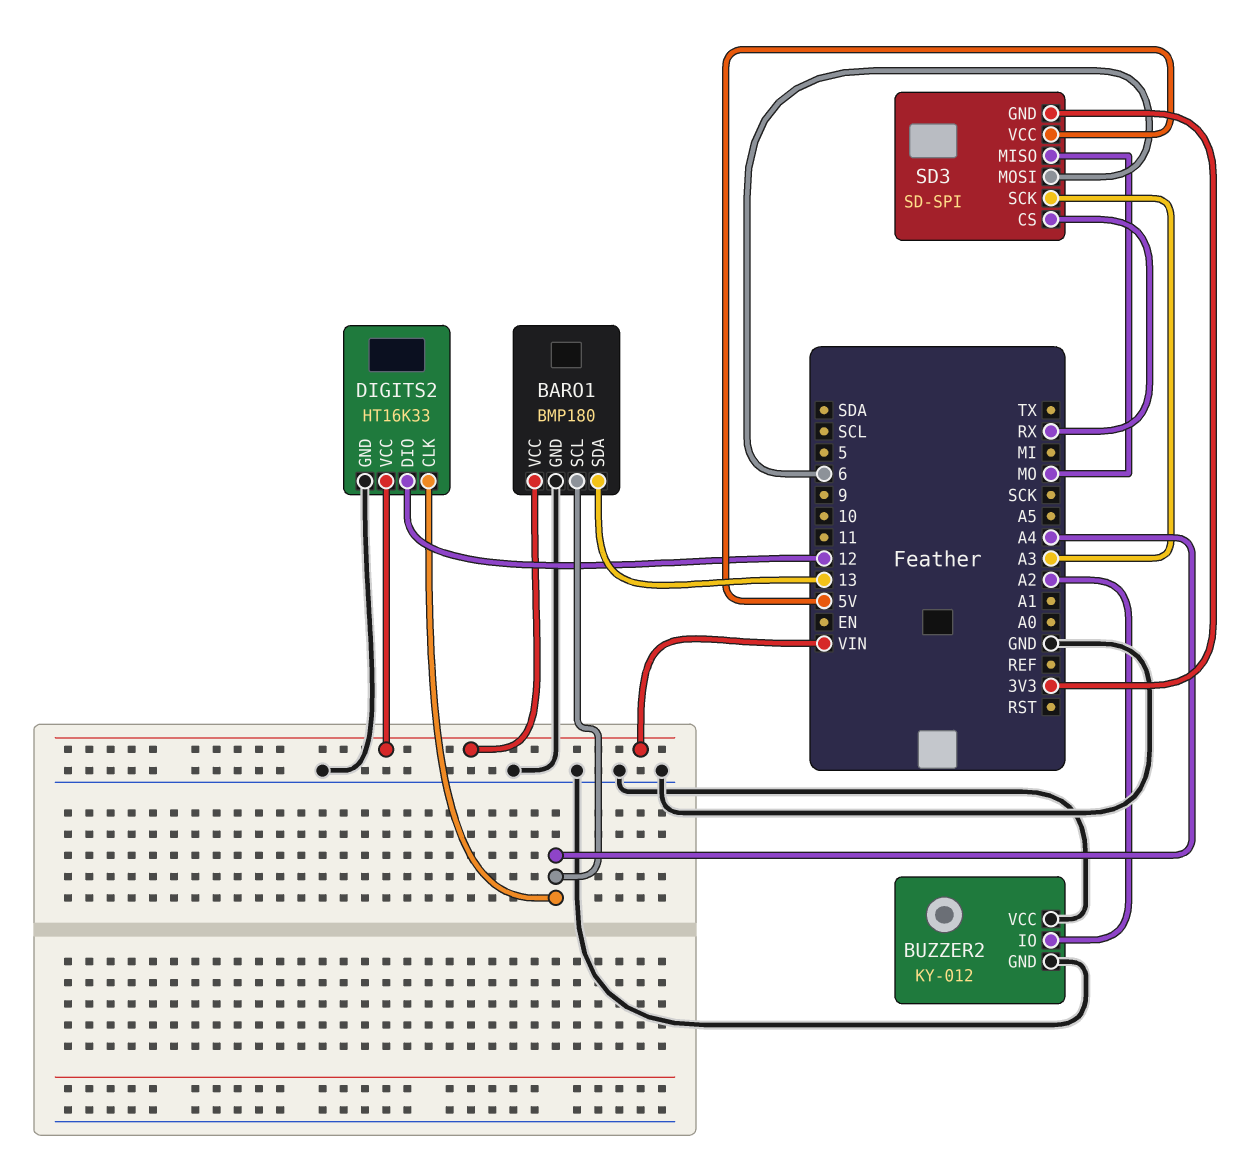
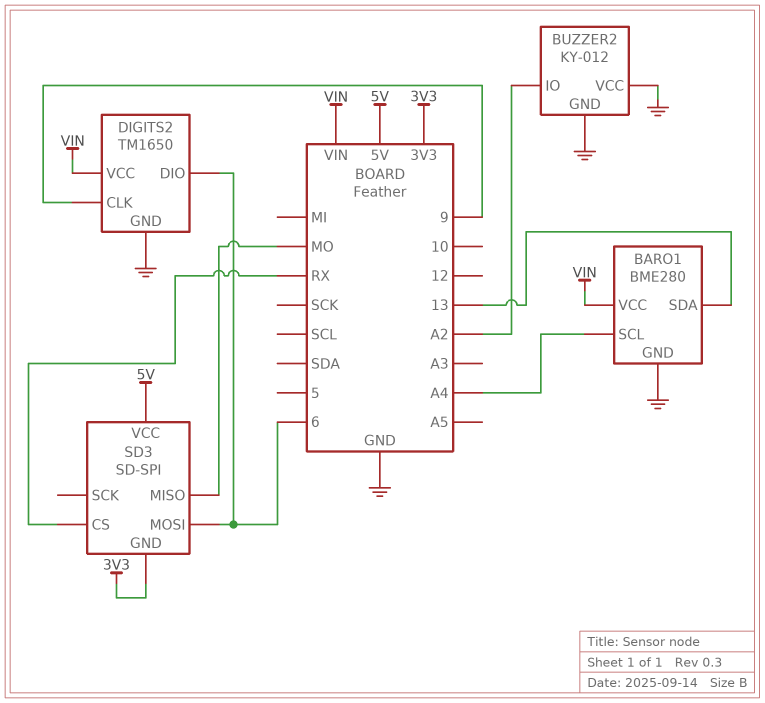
BARO1: BMP180 -> BME280
DIGITS2: HT16K33 -> TM1650
DIGITS2 pin CLK: A4 -> 9
DIGITS2 pin DIO: 12 -> 6
SD3 pin SCK: A3 -> none

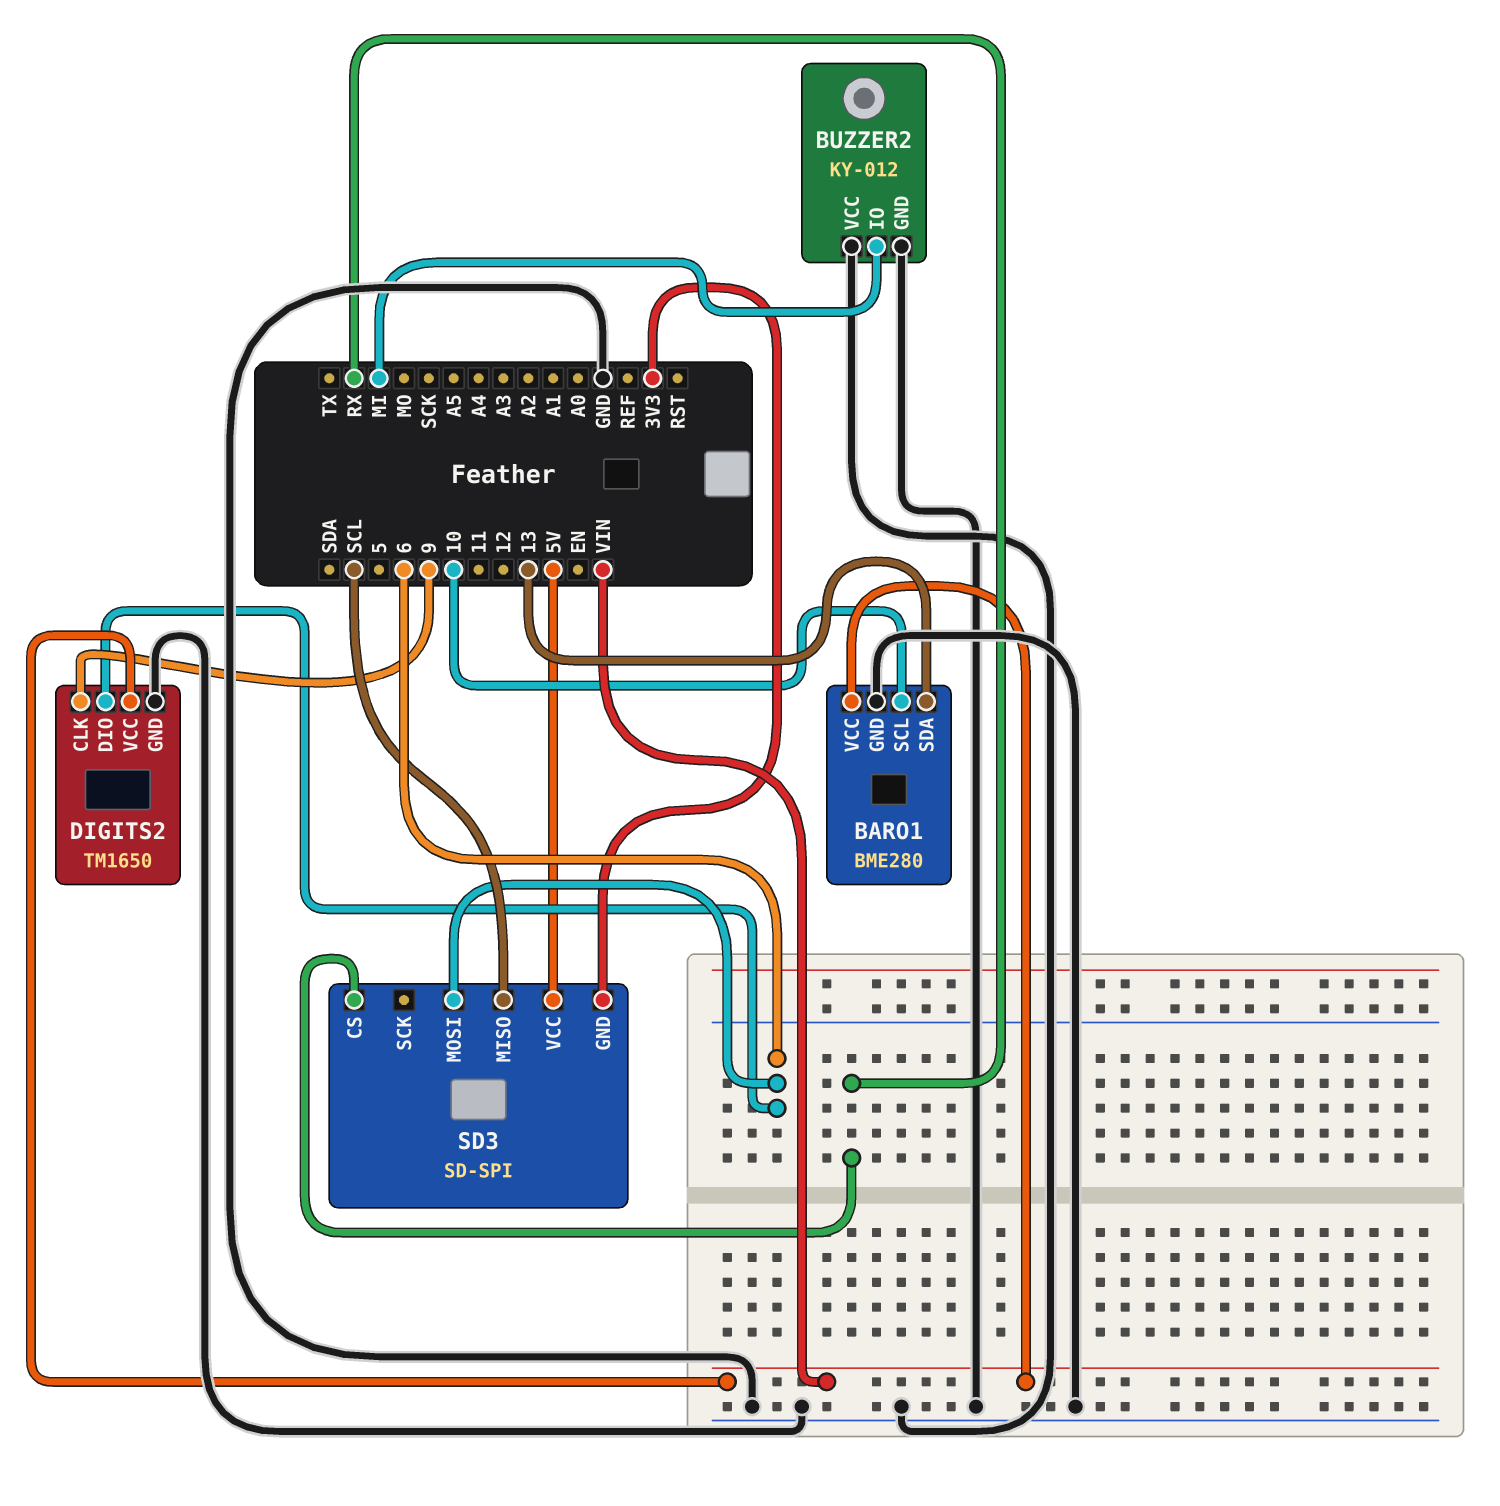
BARO1 pin SCL: A4 -> 10
BUZZER2 pin IO: A2 -> MI
SD3 pin MISO: MO -> SCL

